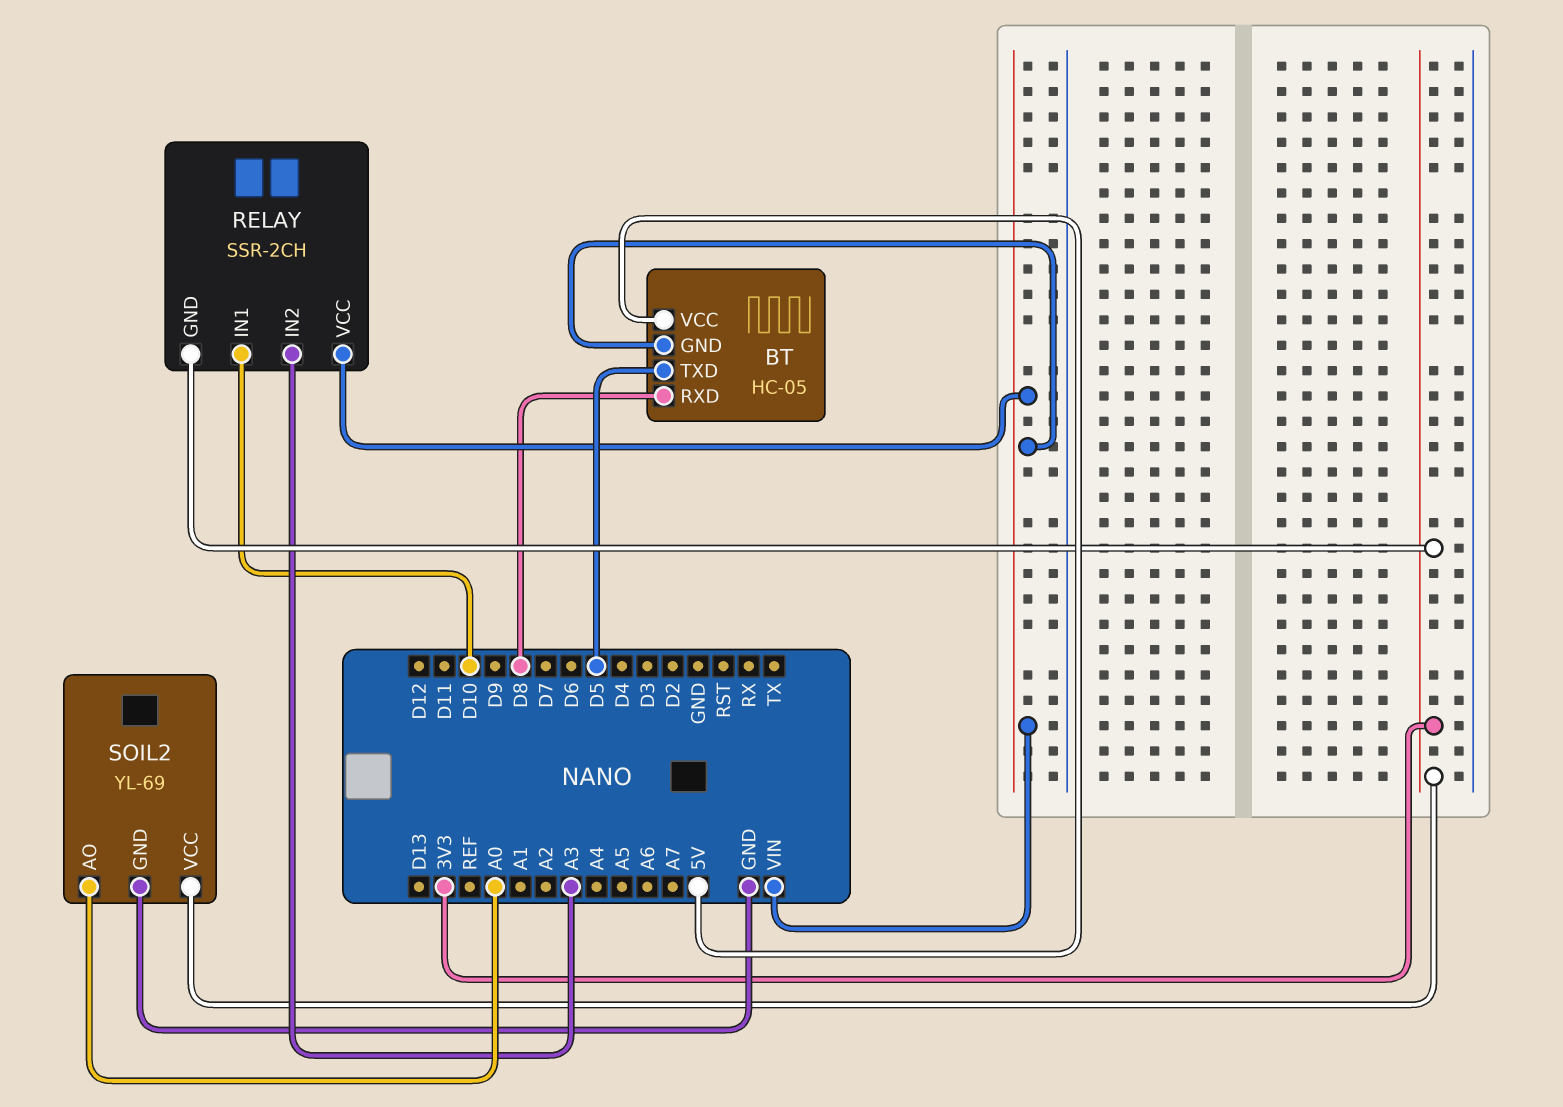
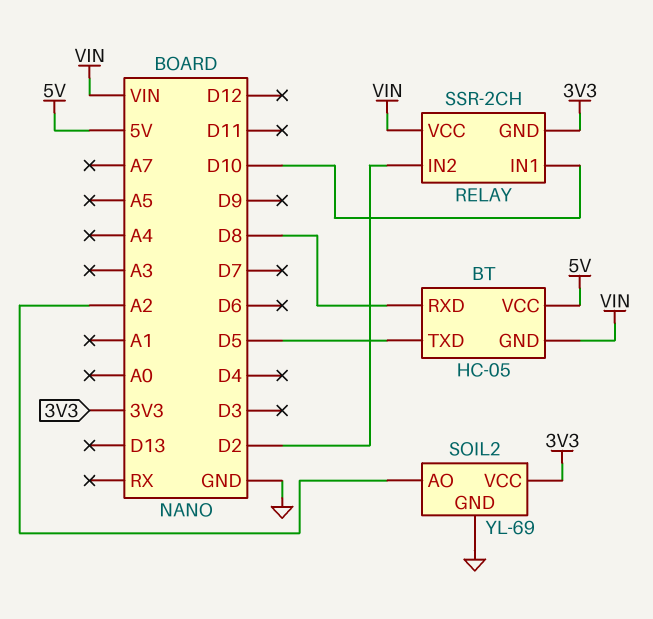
RELAY pin IN2: A3 -> D2
SOIL2 pin AO: A0 -> A2

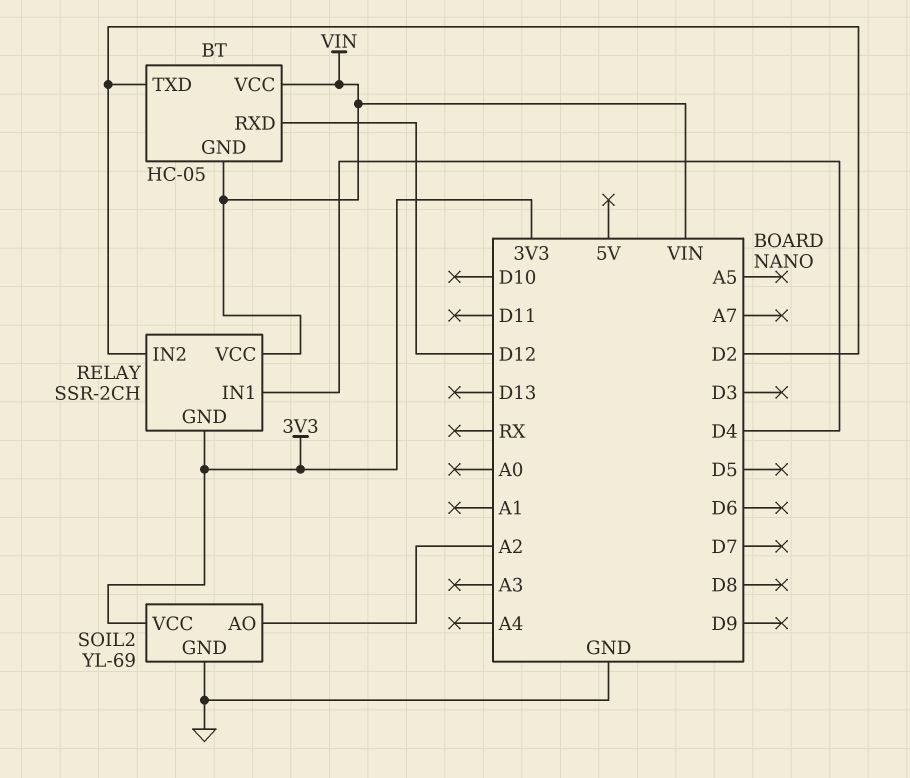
BT pin RXD: D8 -> D12
BT pin TXD: D5 -> D2
BT pin VCC: 5V -> VIN
RELAY pin IN1: D10 -> D4

